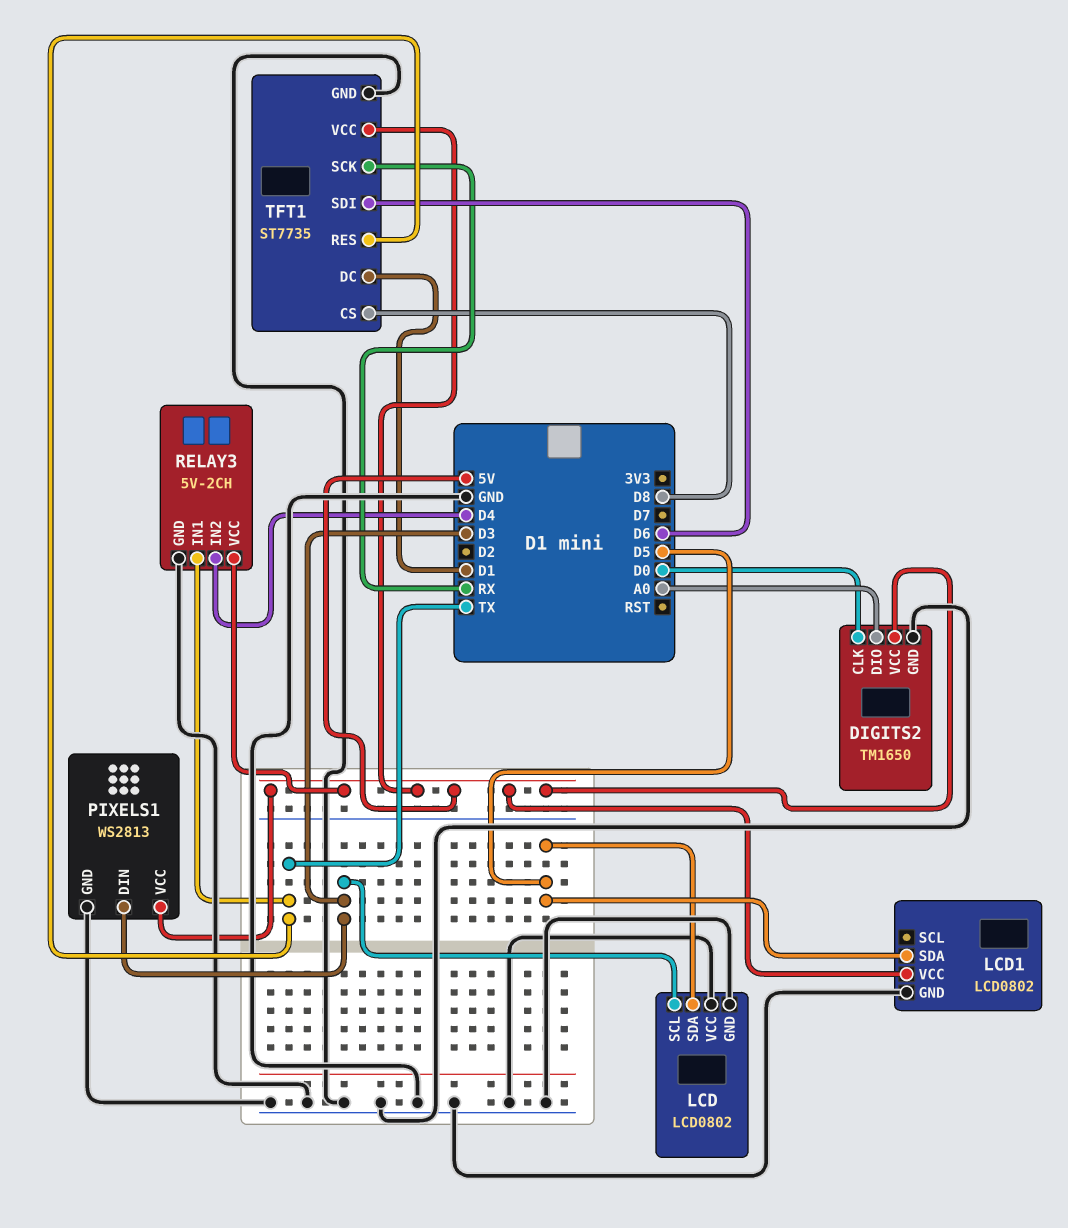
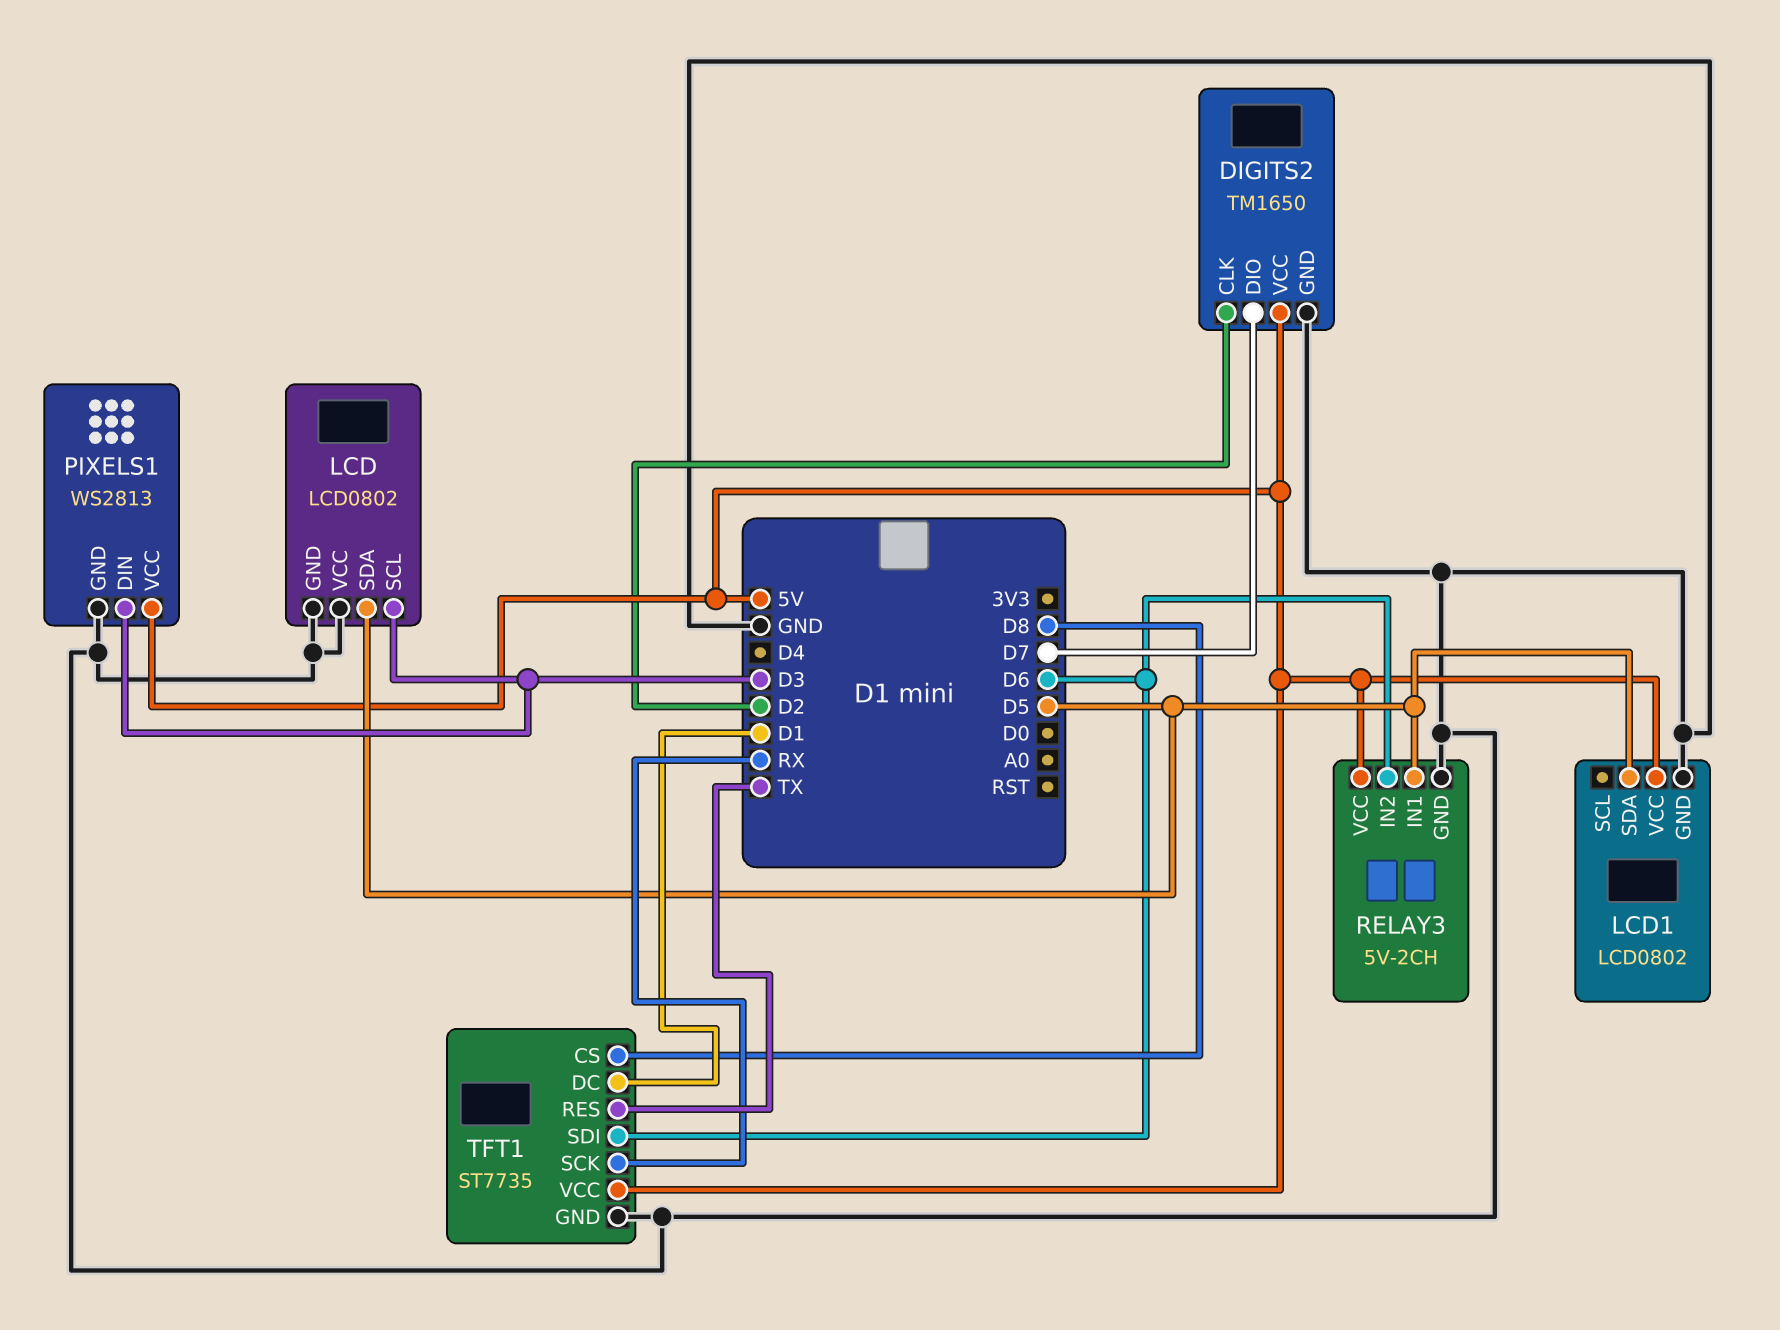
DIGITS2 pin CLK: D0 -> D2
DIGITS2 pin DIO: A0 -> D7
RELAY3 pin IN1: TX -> D5
RELAY3 pin IN2: D4 -> D6

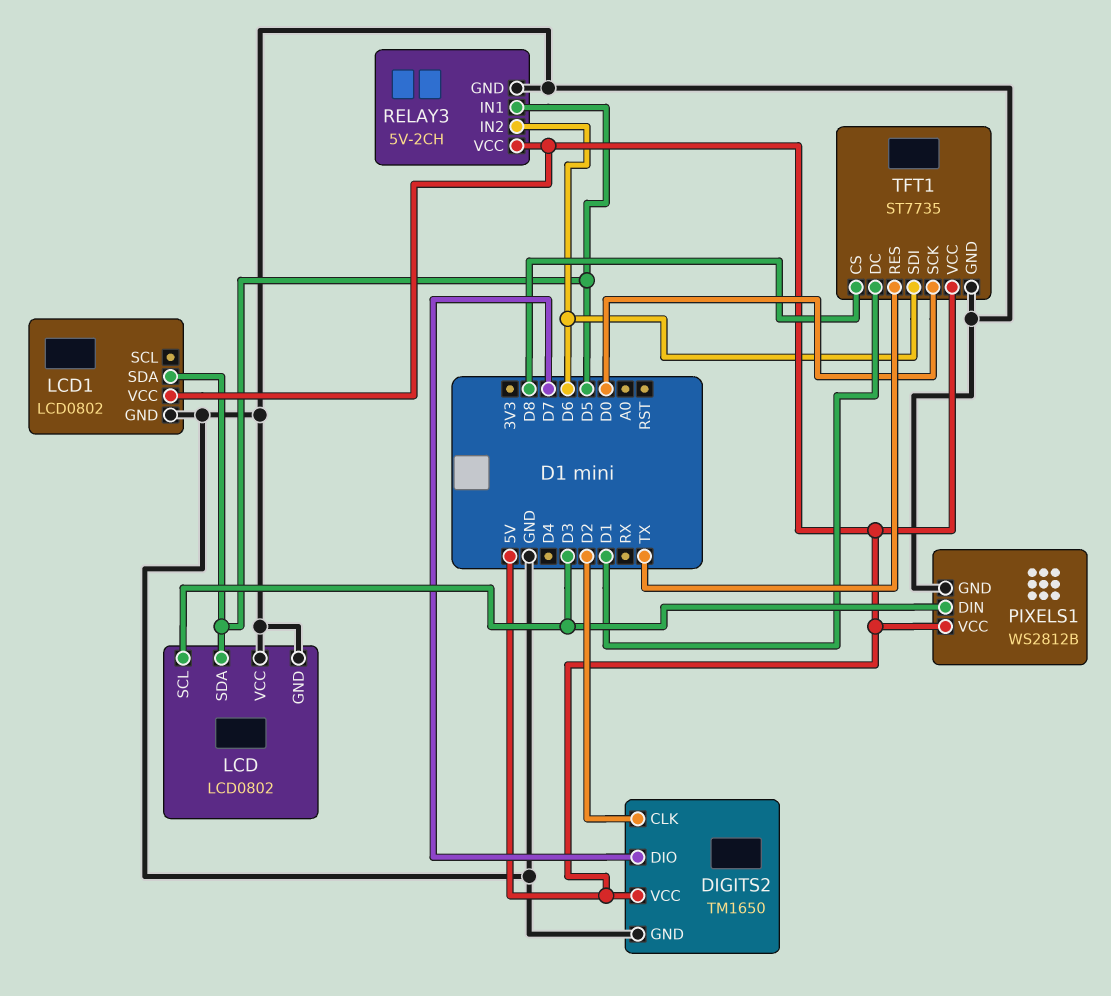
PIXELS1: WS2813 -> WS2812B
TFT1 pin SCK: RX -> D0

